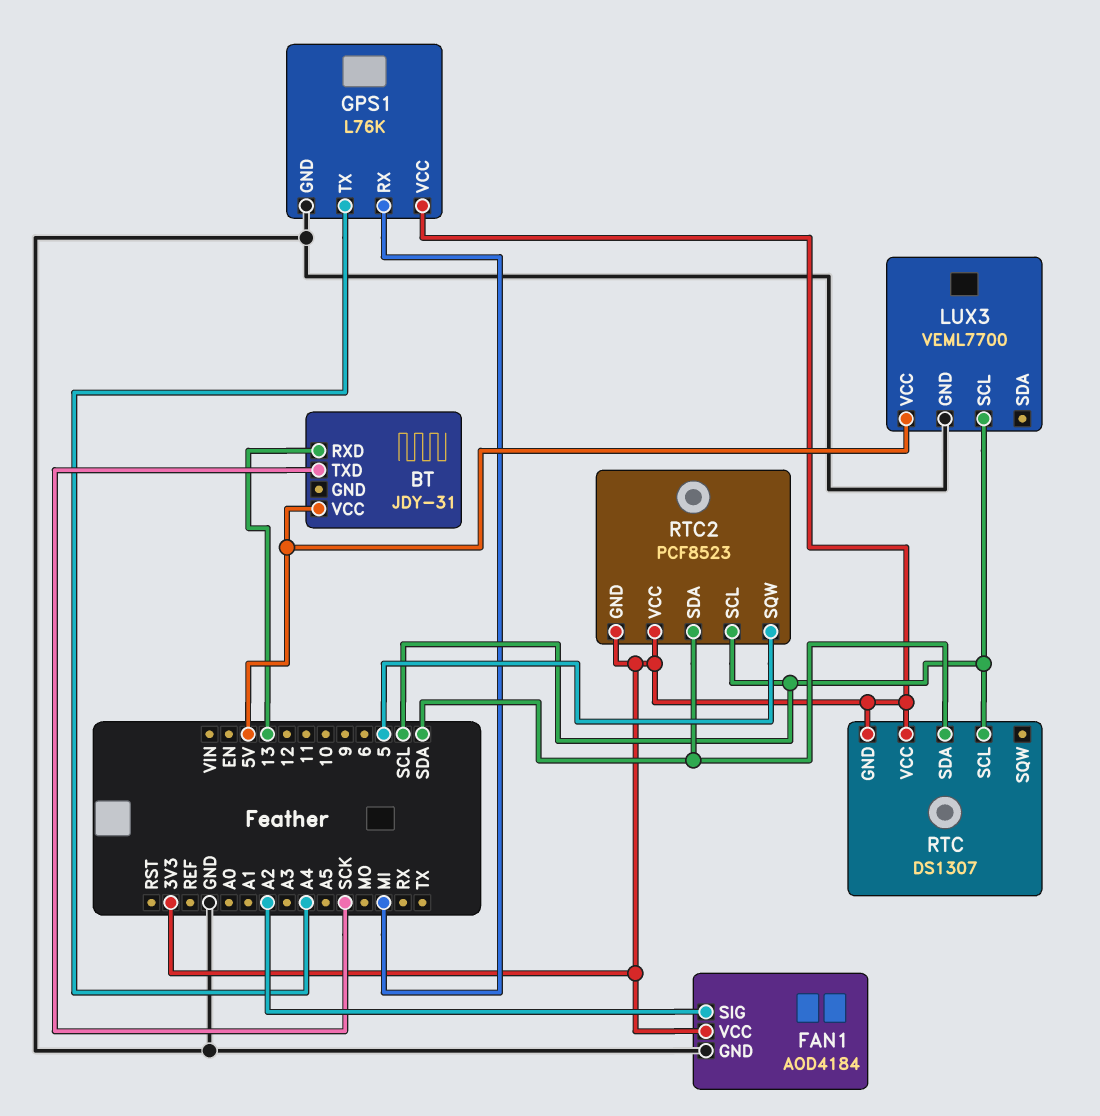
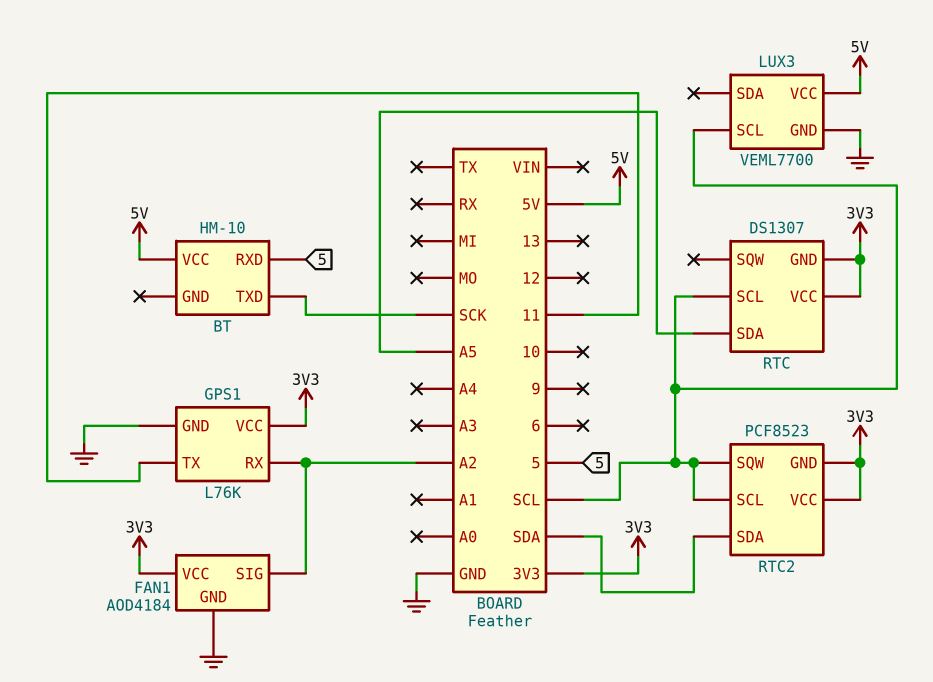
BT: JDY-31 -> HM-10
BT pin RXD: 13 -> 5
GPS1 pin RX: MI -> A2
GPS1 pin TX: A4 -> 11
RTC pin SDA: SDA -> A5
RTC2 pin SQW: 5 -> SCL

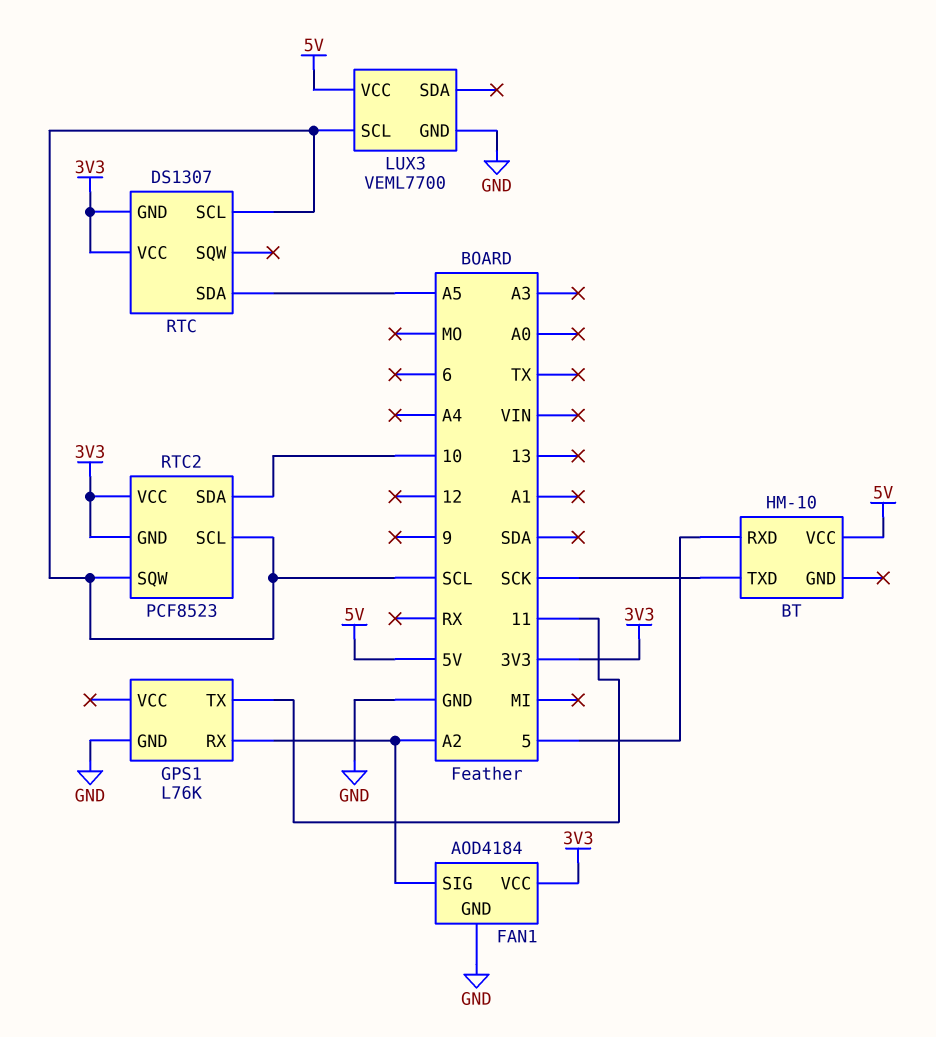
GPS1 pin VCC: 3V3 -> none
RTC2 pin SDA: SDA -> 10

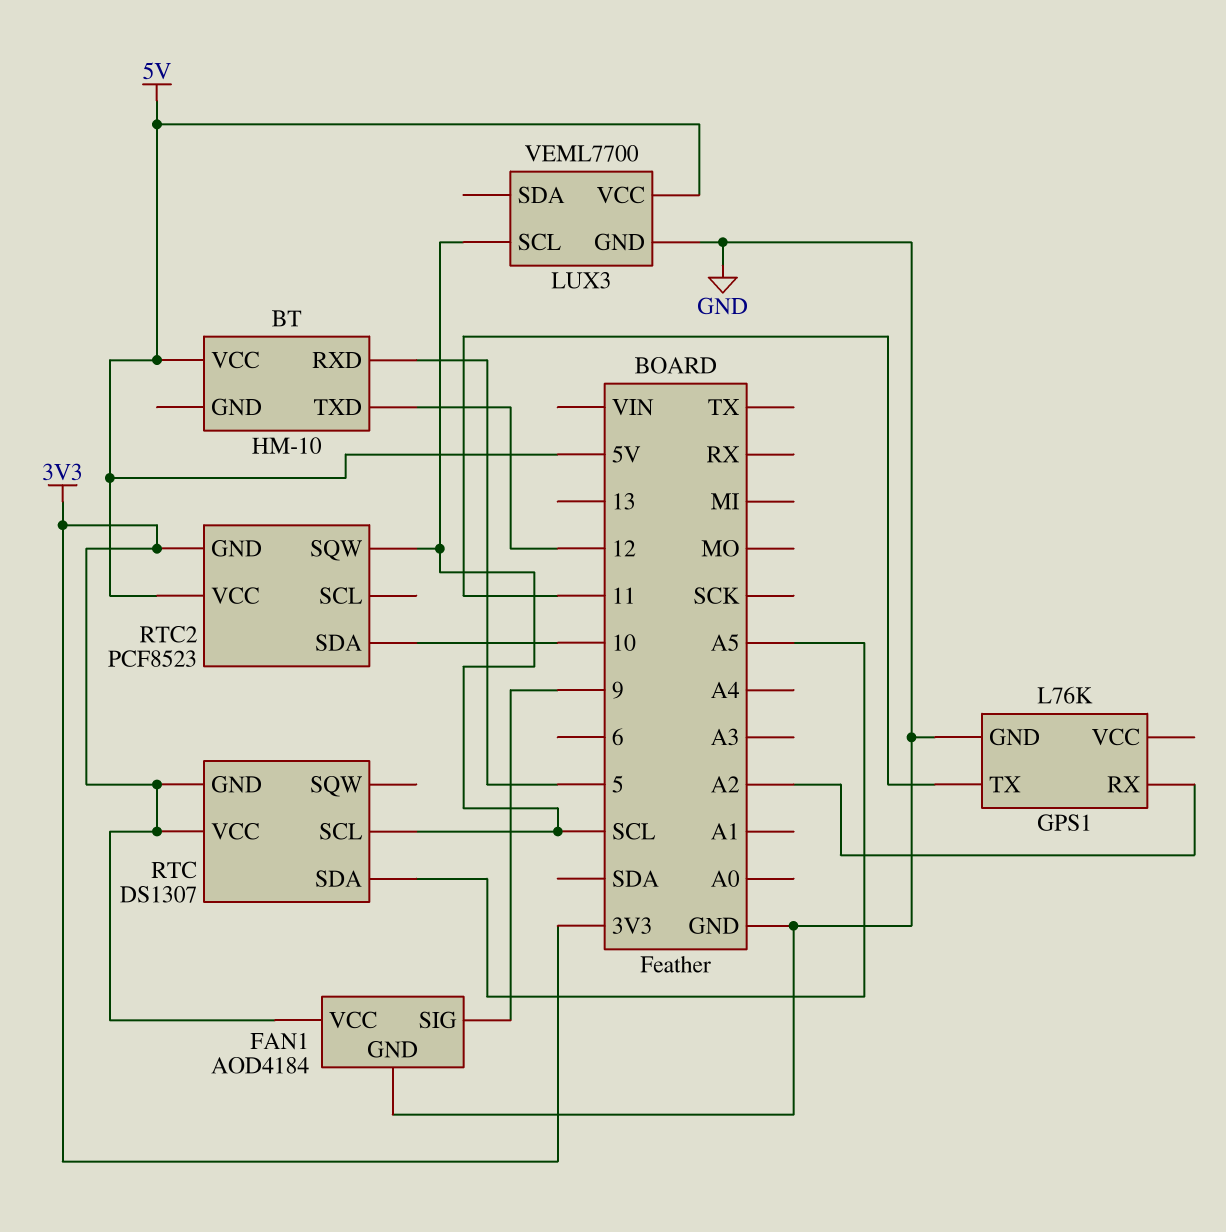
BT pin TXD: SCK -> 12
FAN1 pin SIG: A2 -> 9
RTC2 pin SCL: SCL -> none
RTC2 pin VCC: 3V3 -> 5V

